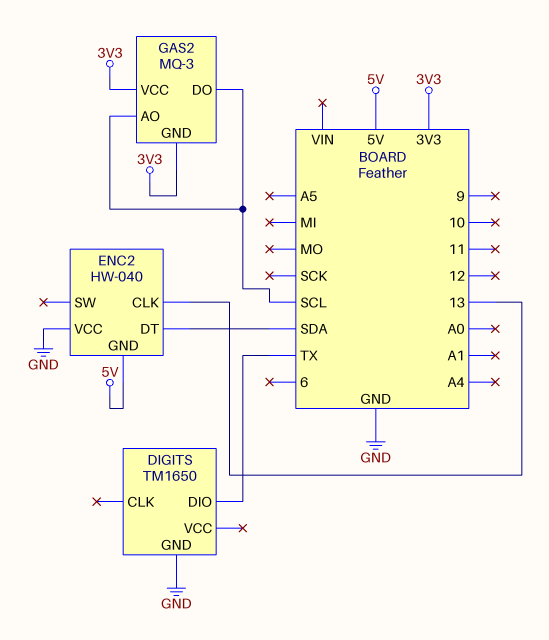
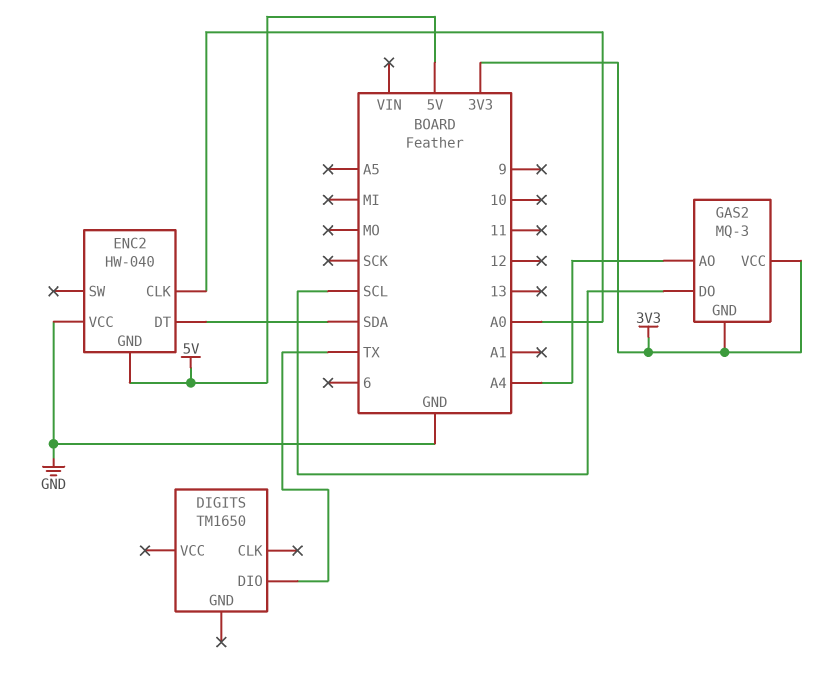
DIGITS pin GND: GND -> none
ENC2 pin CLK: 13 -> A0
GAS2 pin AO: SCL -> A4

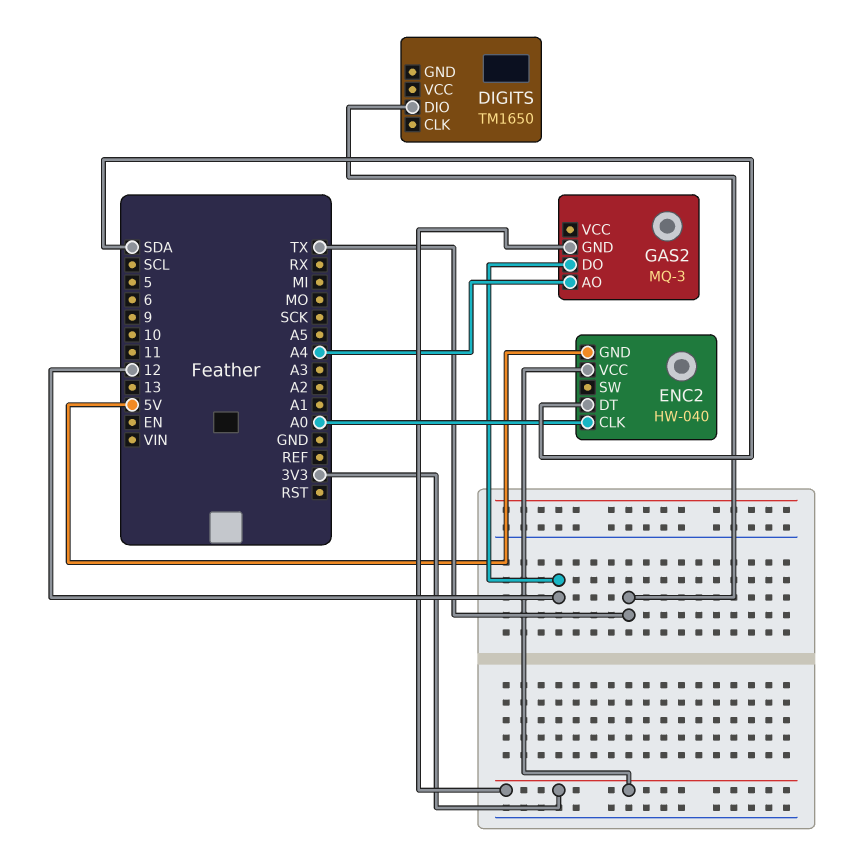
ENC2 pin VCC: GND -> 3V3
GAS2 pin DO: SCL -> 12
GAS2 pin VCC: 3V3 -> none

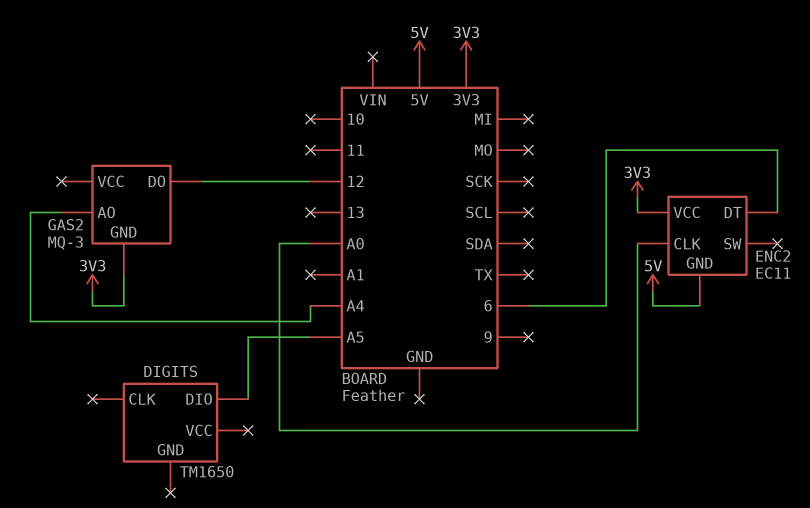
DIGITS pin DIO: TX -> A5
ENC2: HW-040 -> EC11
ENC2 pin DT: SDA -> 6

